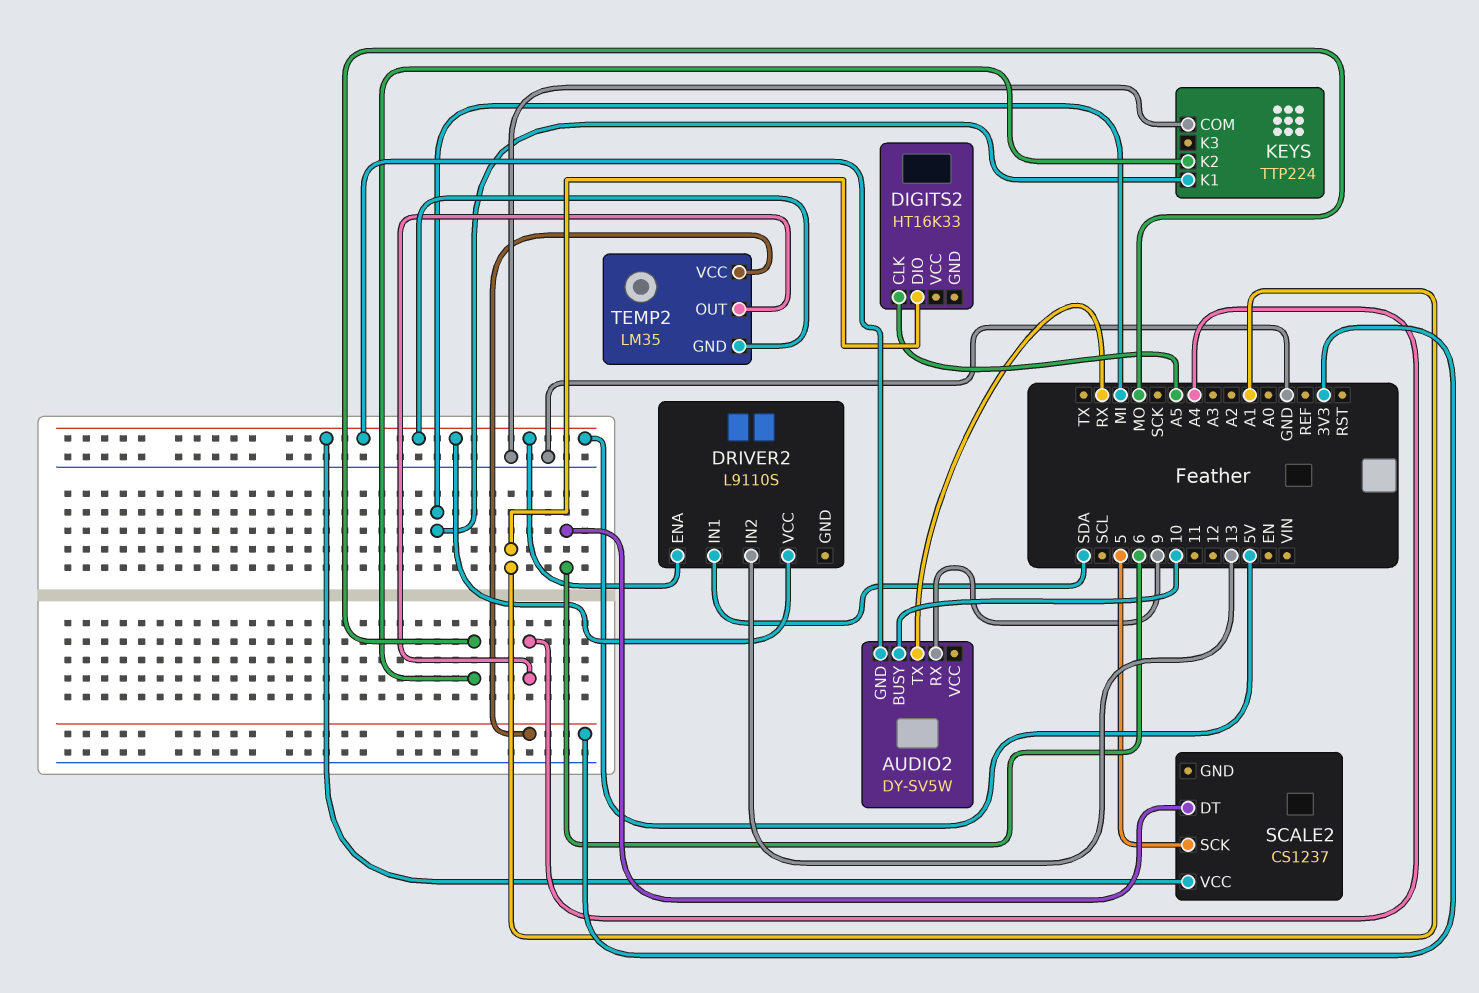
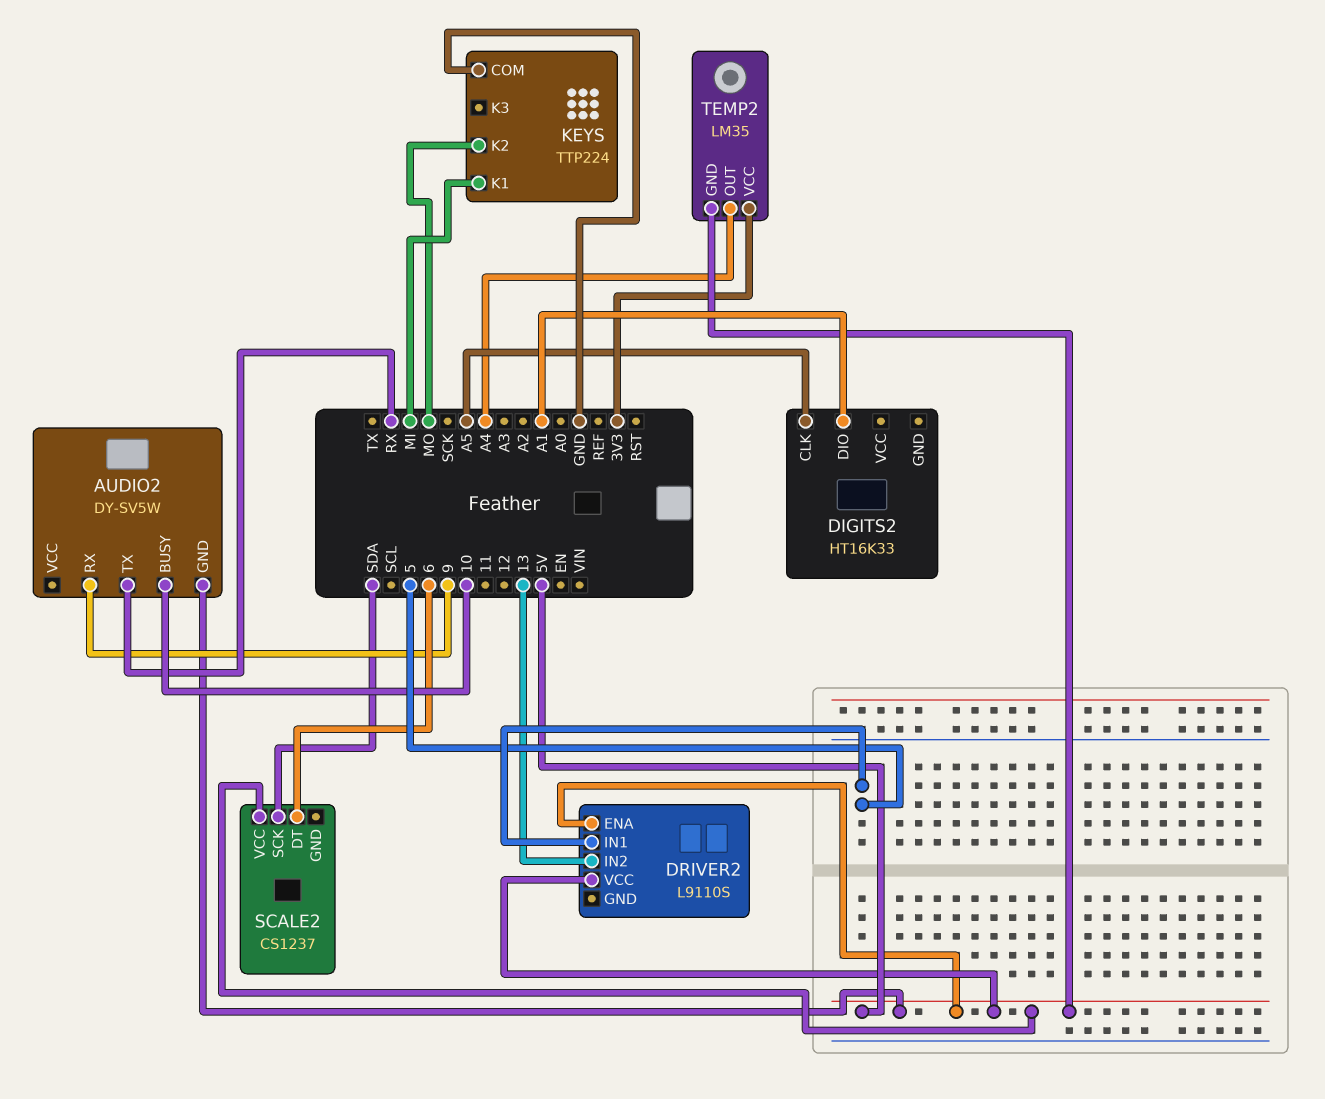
DRIVER2 pin IN1: SDA -> 5
SCALE2 pin SCK: 5 -> SDA

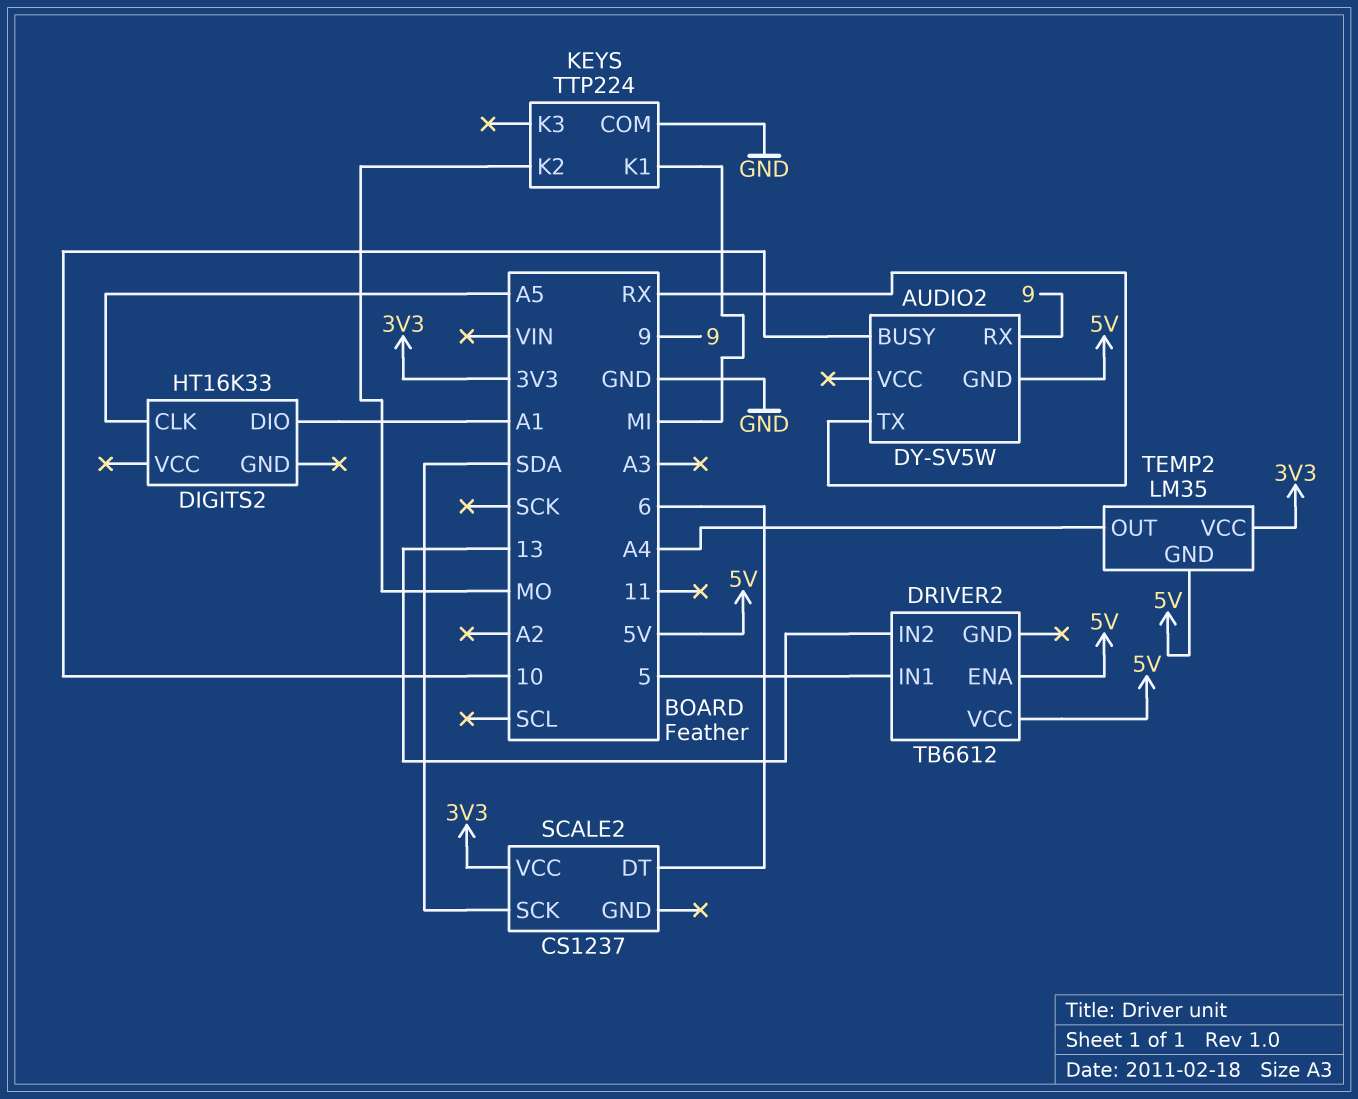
DRIVER2: L9110S -> TB6612
SCALE2 pin VCC: 5V -> 3V3

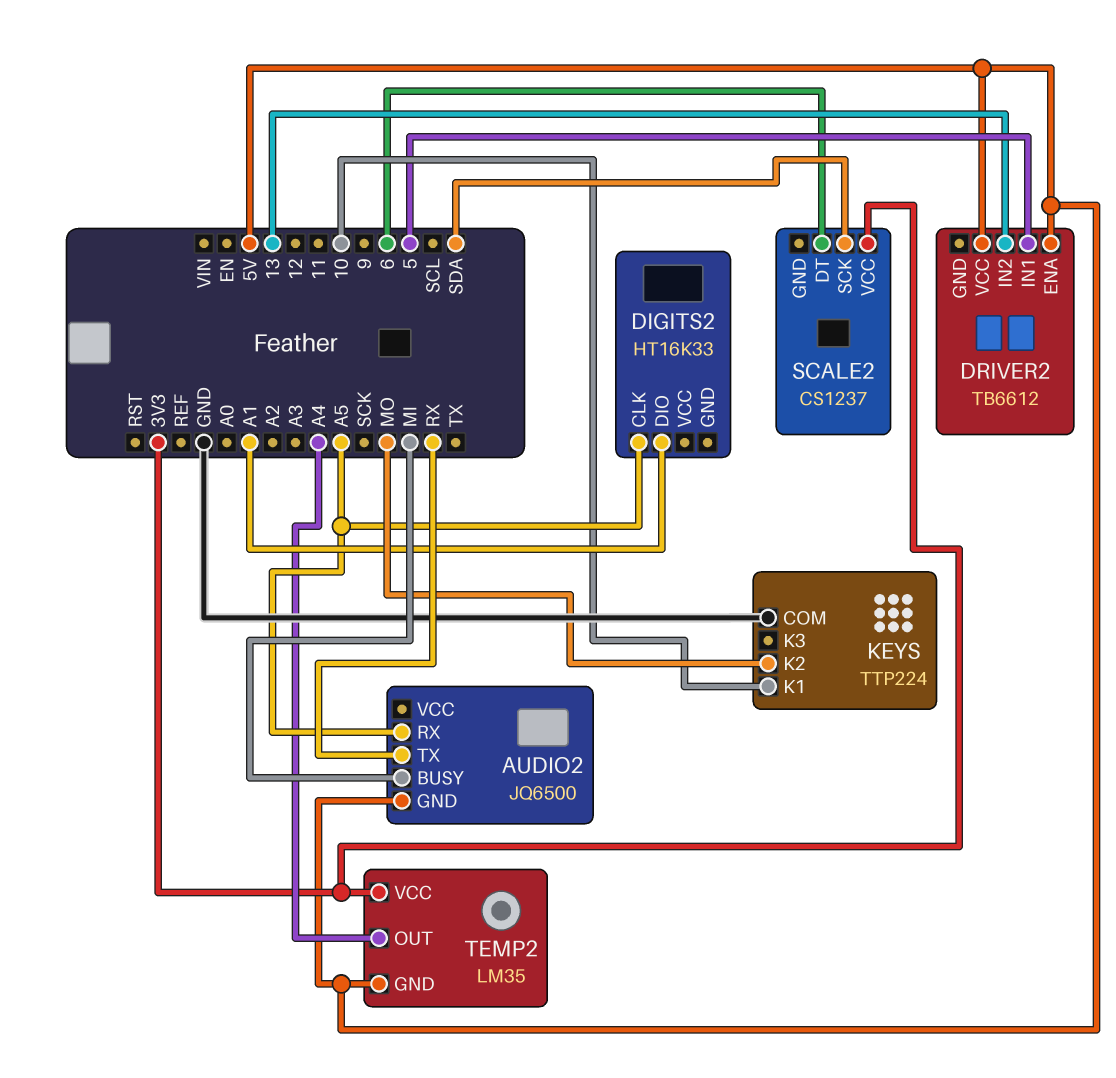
AUDIO2: DY-SV5W -> JQ6500
AUDIO2 pin BUSY: 10 -> MI
AUDIO2 pin RX: 9 -> A5
KEYS pin K1: MI -> 10

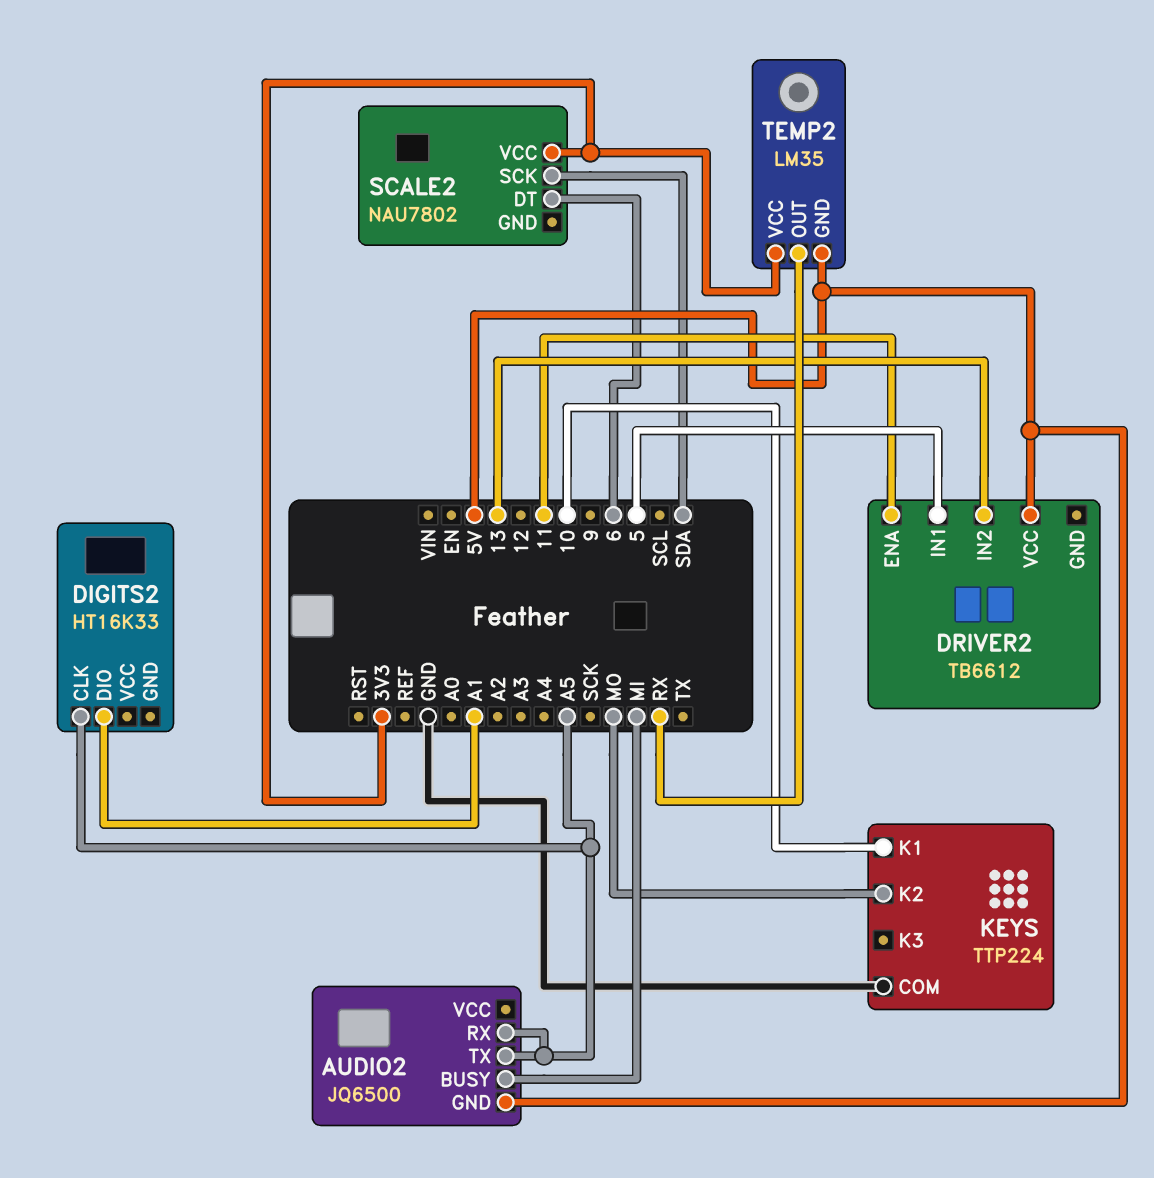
AUDIO2 pin TX: RX -> A5
DRIVER2 pin ENA: 5V -> 11
SCALE2: CS1237 -> NAU7802
TEMP2 pin OUT: A4 -> RX

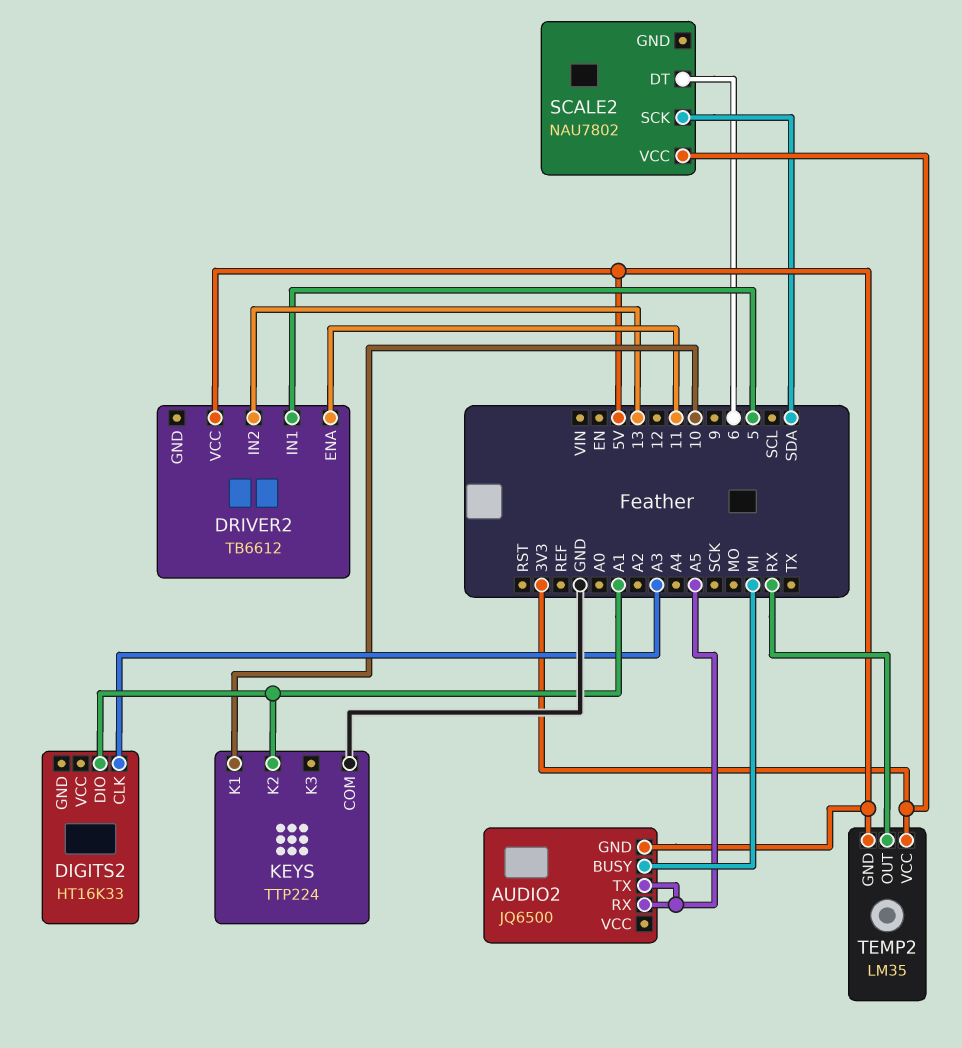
DIGITS2 pin CLK: A5 -> A3
KEYS pin K2: MO -> A1

